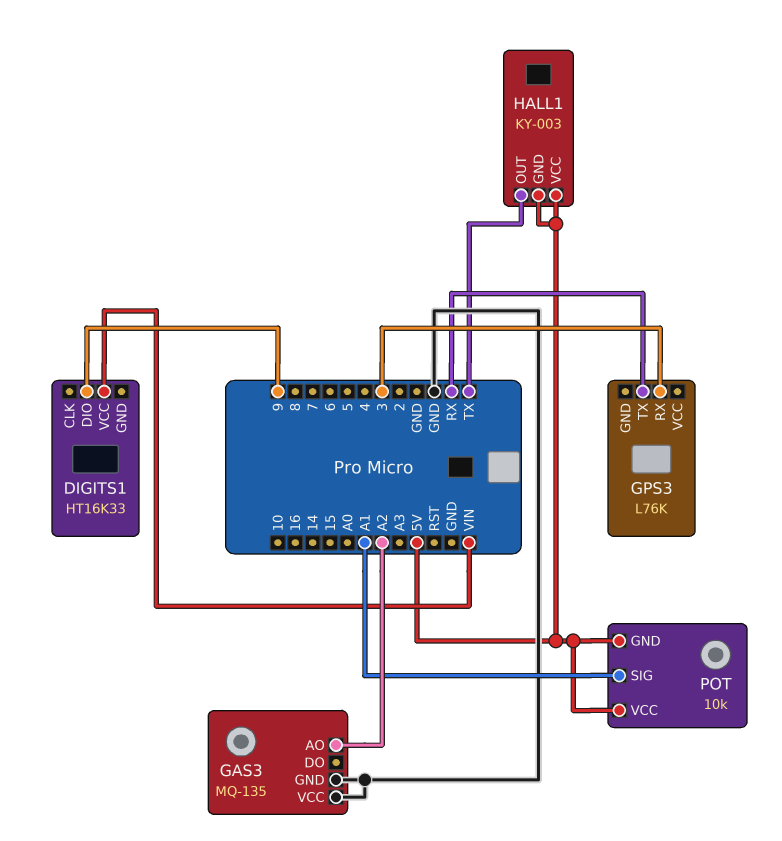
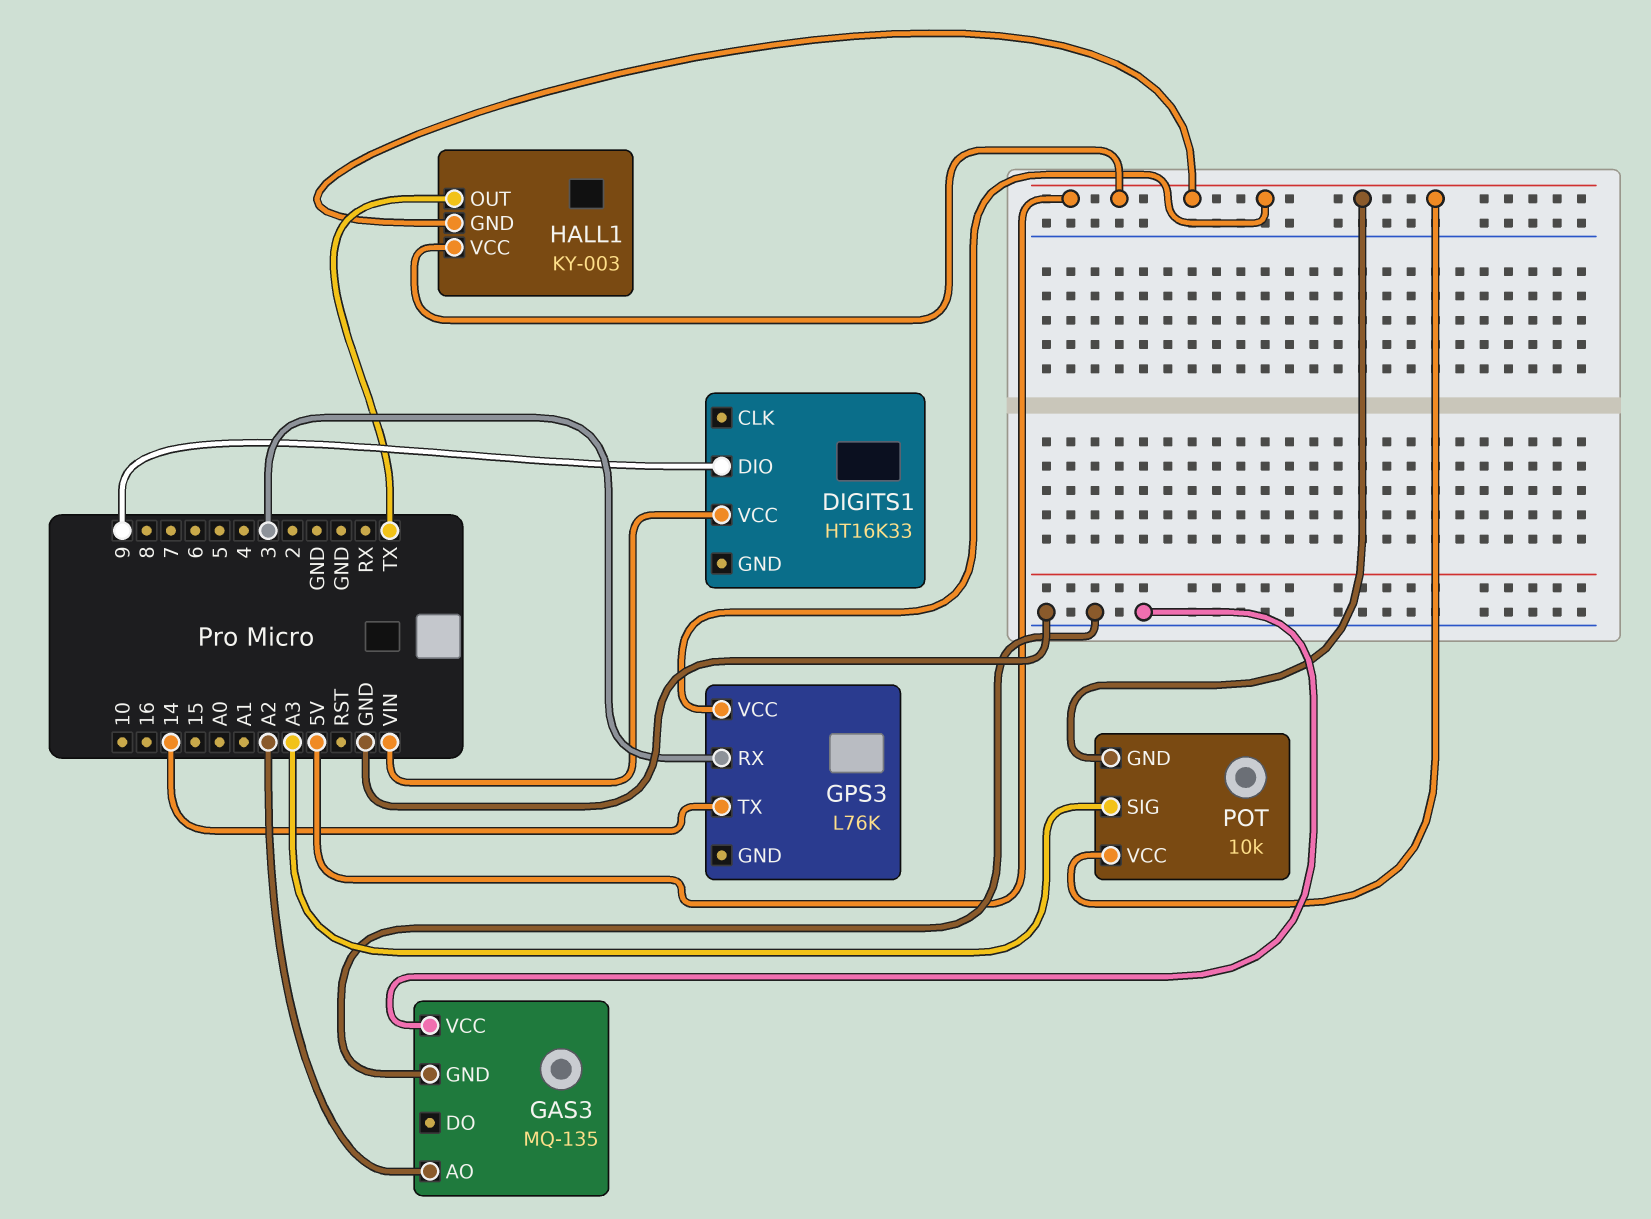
GPS3 pin TX: RX -> 14
GPS3 pin VCC: none -> 5V
POT pin SIG: A1 -> A3

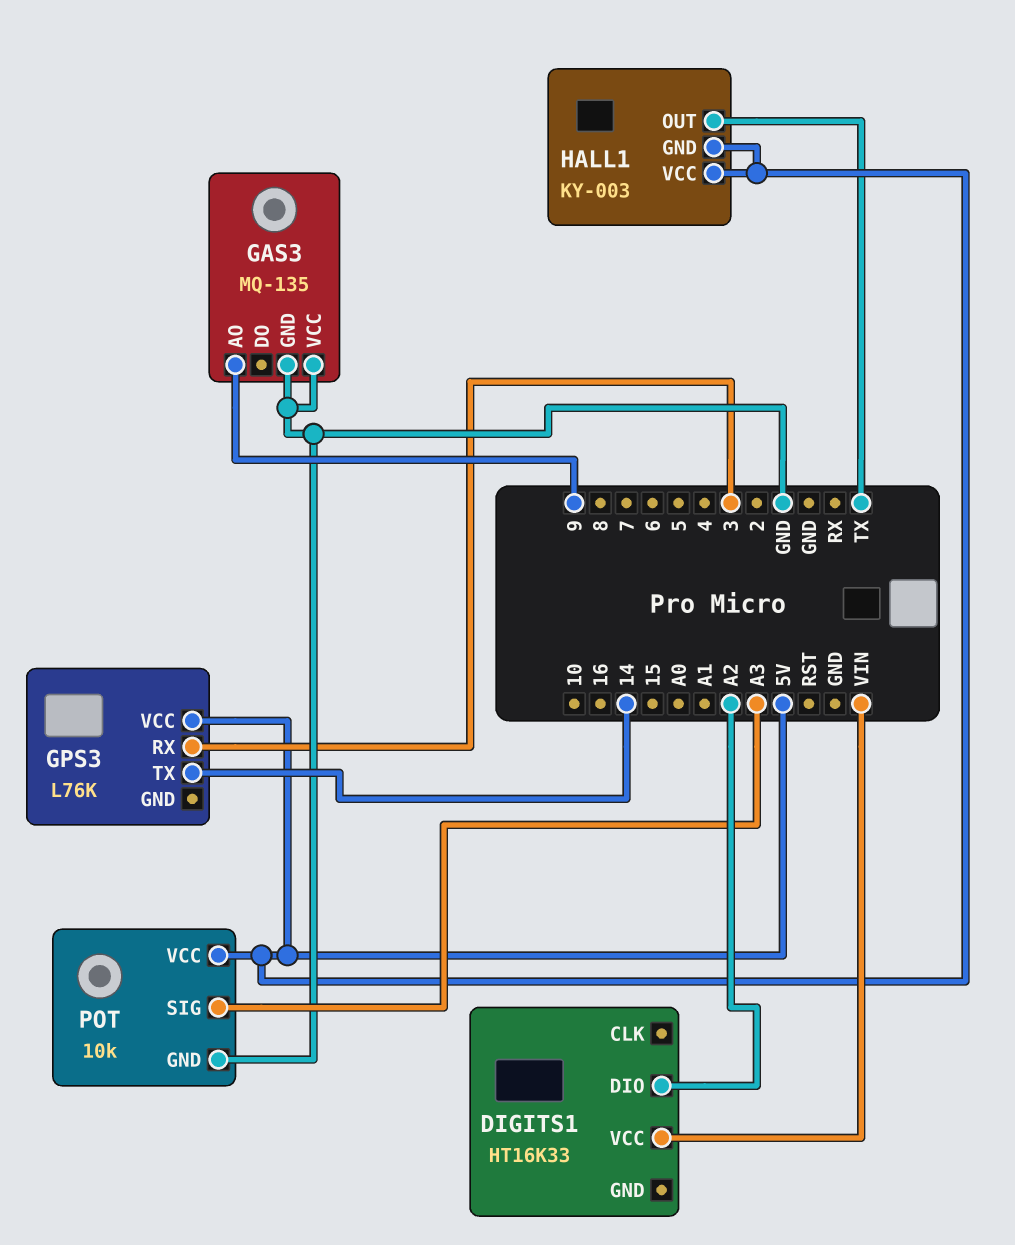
DIGITS1 pin DIO: 9 -> A2
GAS3 pin AO: A2 -> 9
POT pin GND: 5V -> GND

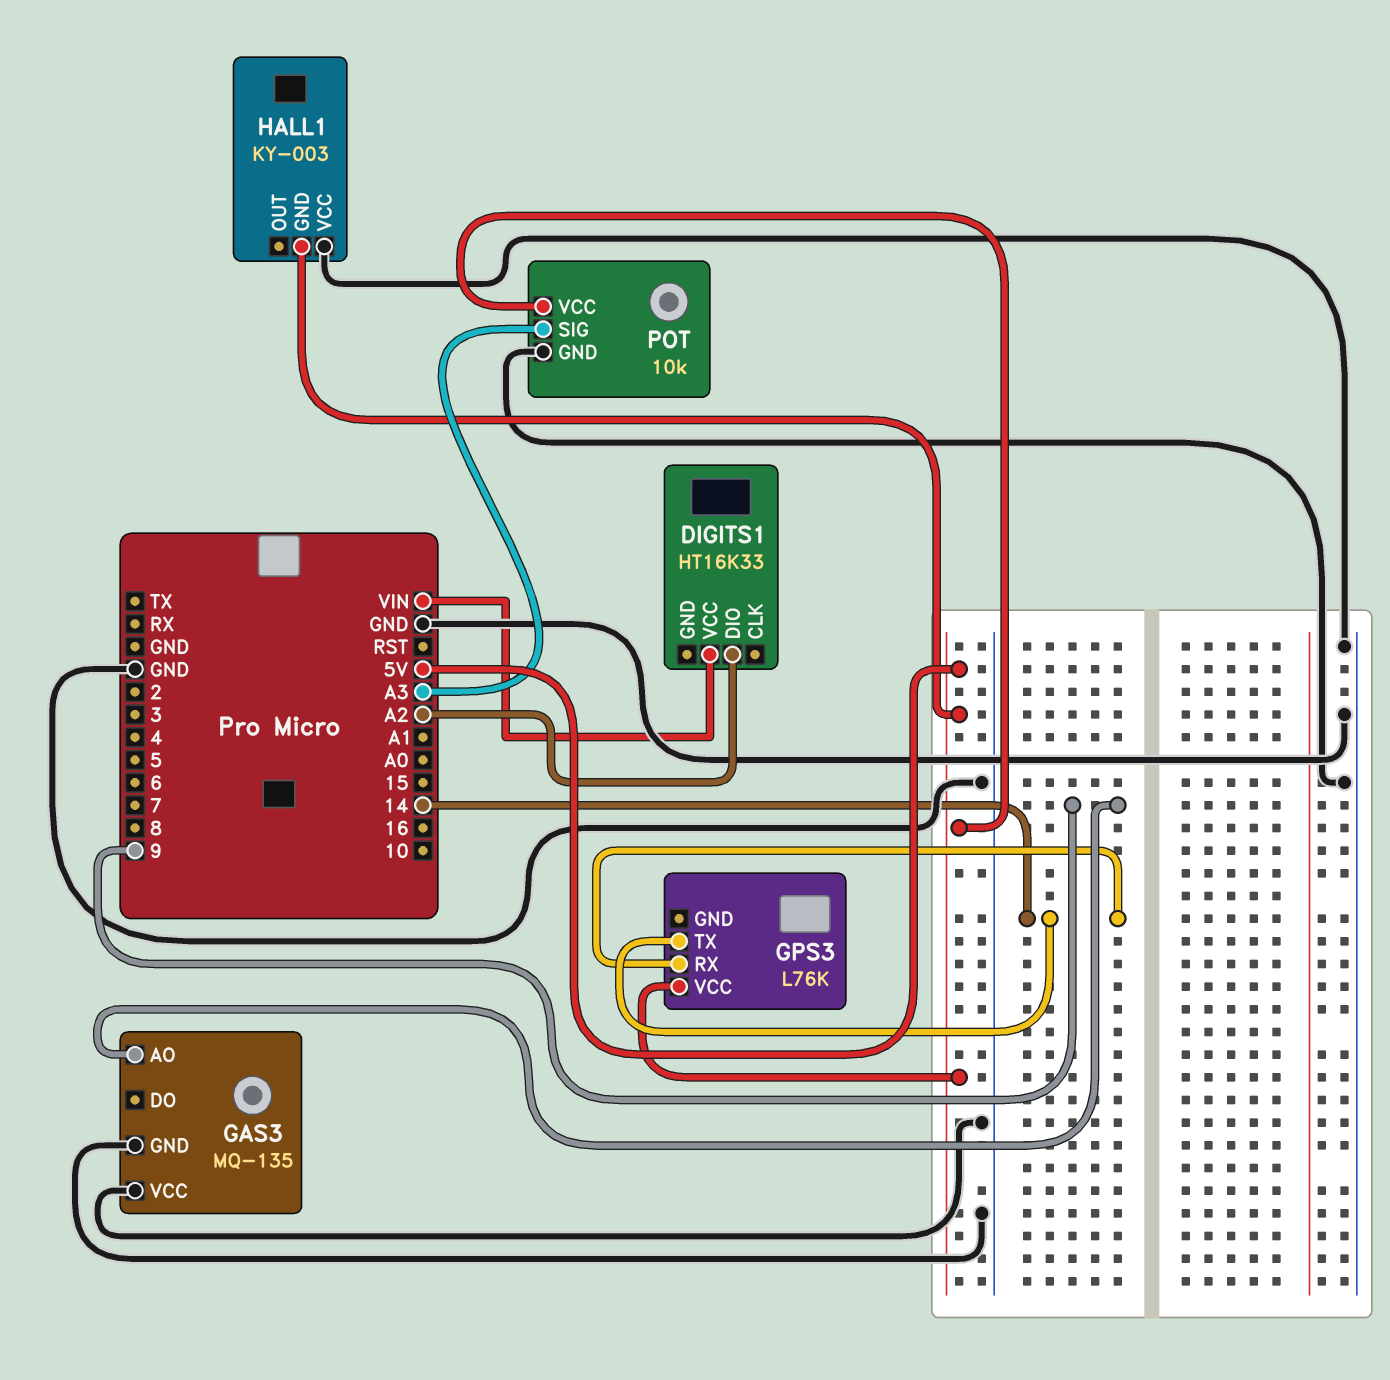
GPS3 pin RX: 3 -> 14
HALL1 pin OUT: TX -> none
HALL1 pin VCC: 5V -> GND

